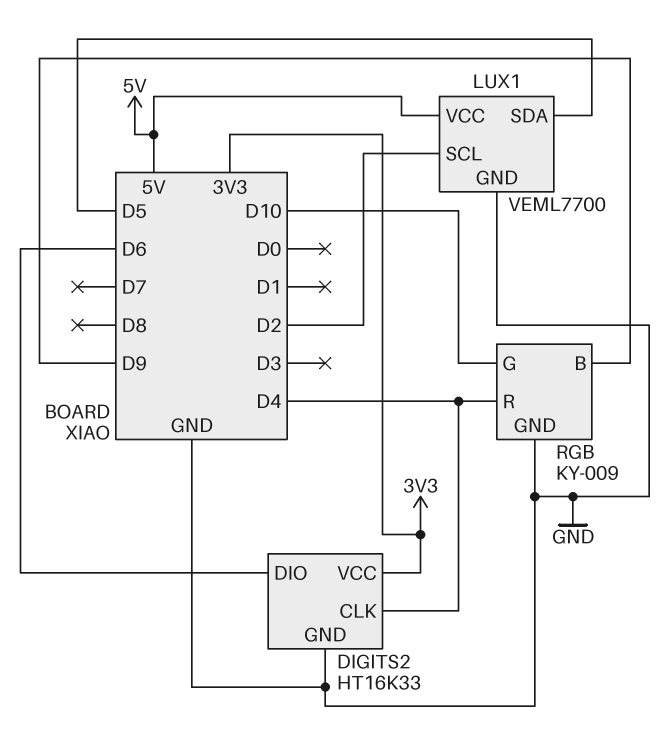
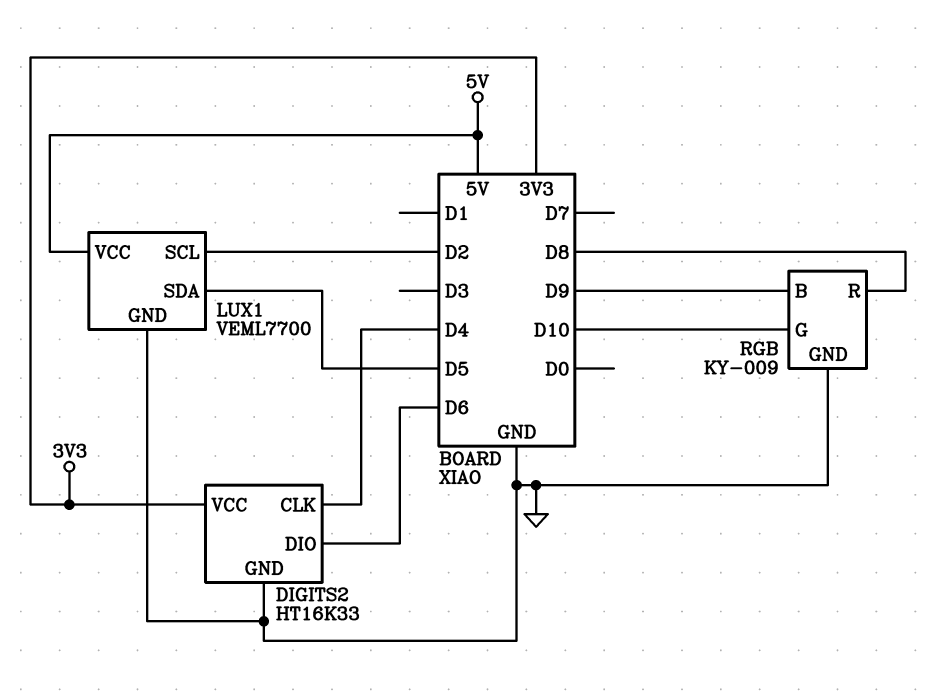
RGB pin R: D4 -> D8

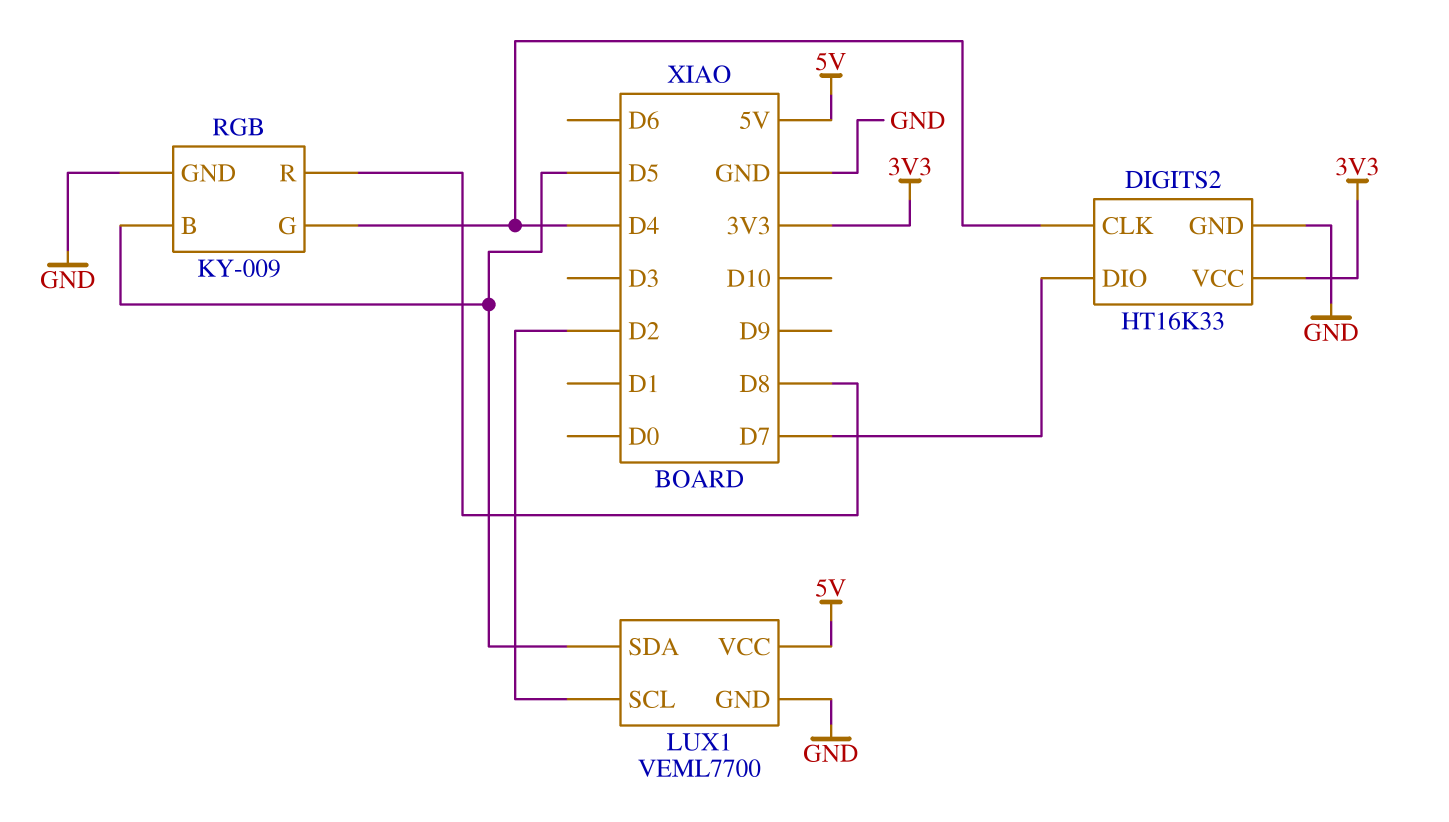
DIGITS2 pin DIO: D6 -> D7
RGB pin B: D9 -> D5
RGB pin G: D10 -> D4

